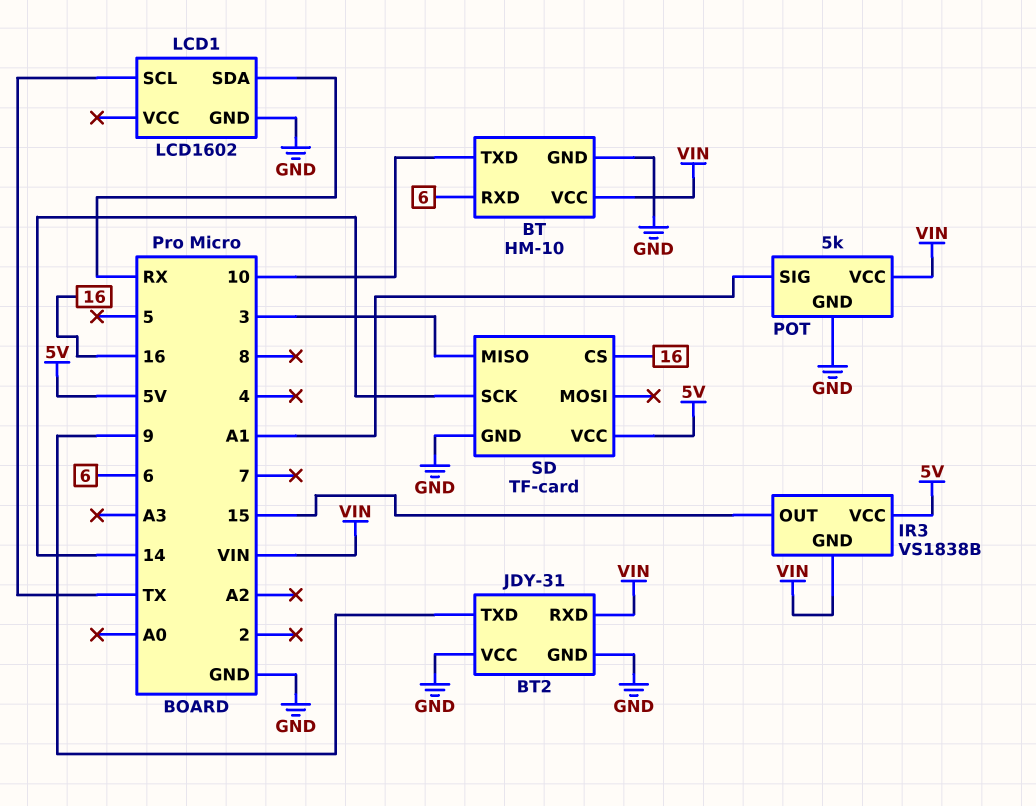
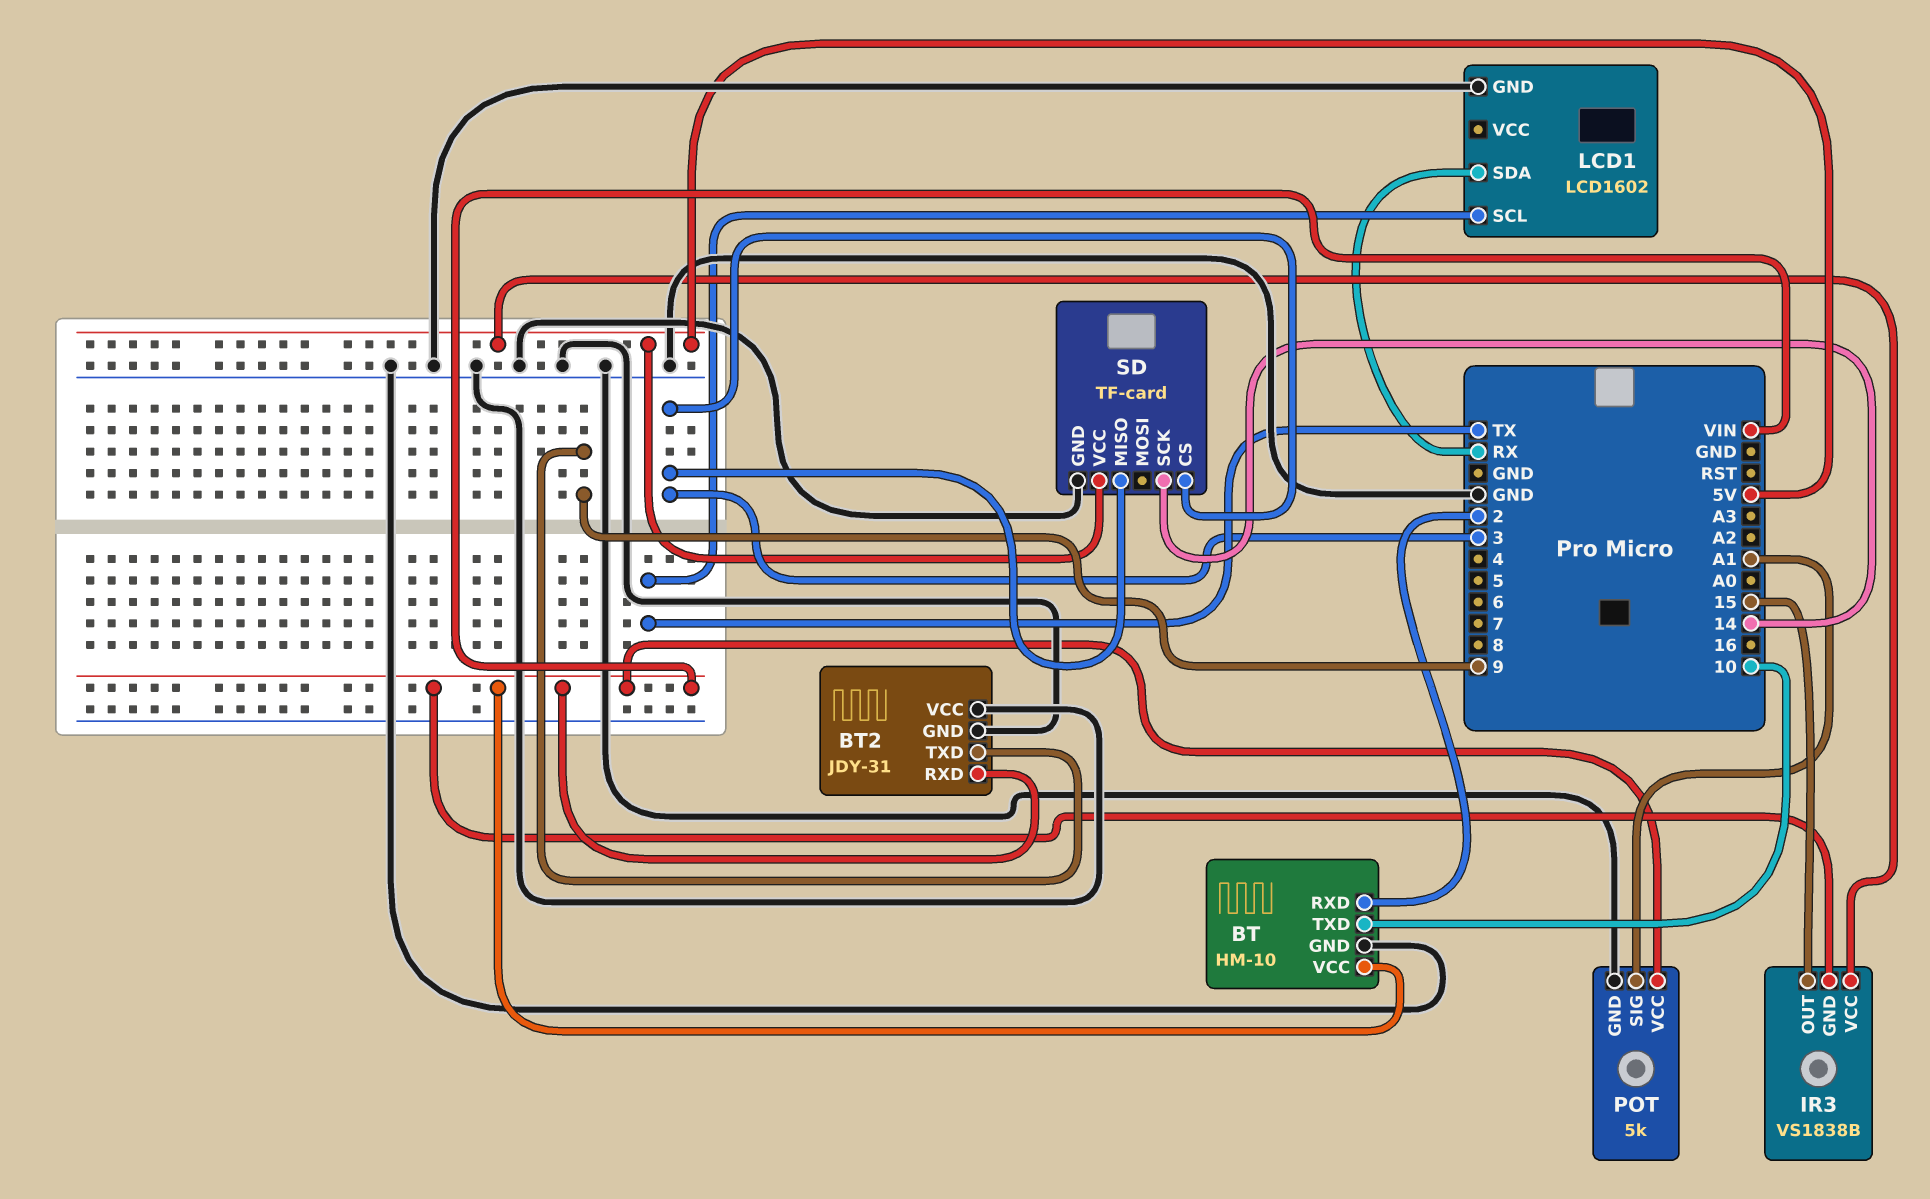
BT pin RXD: 6 -> 2
SD pin CS: 16 -> 3

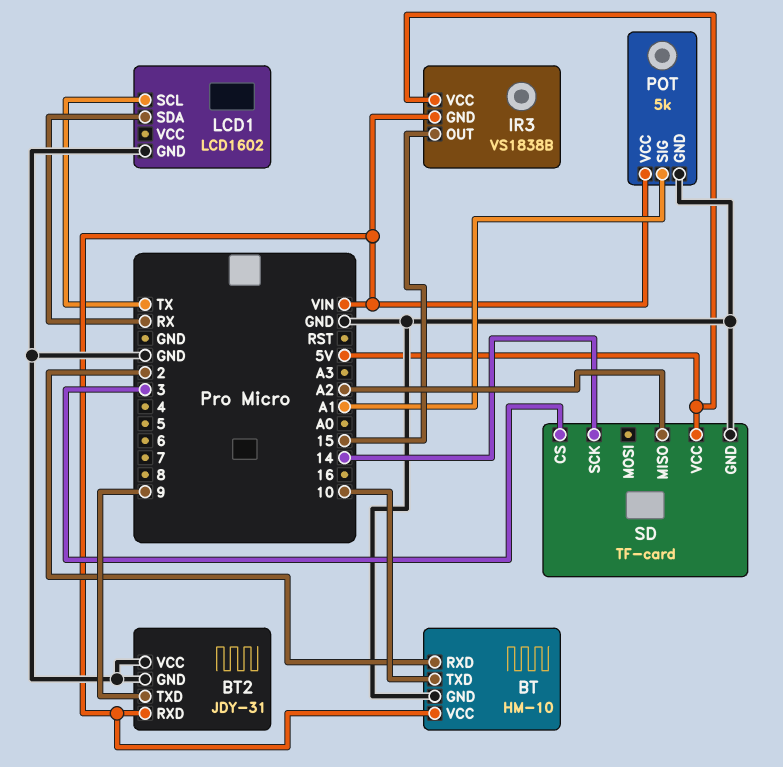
SD pin MISO: 3 -> A2

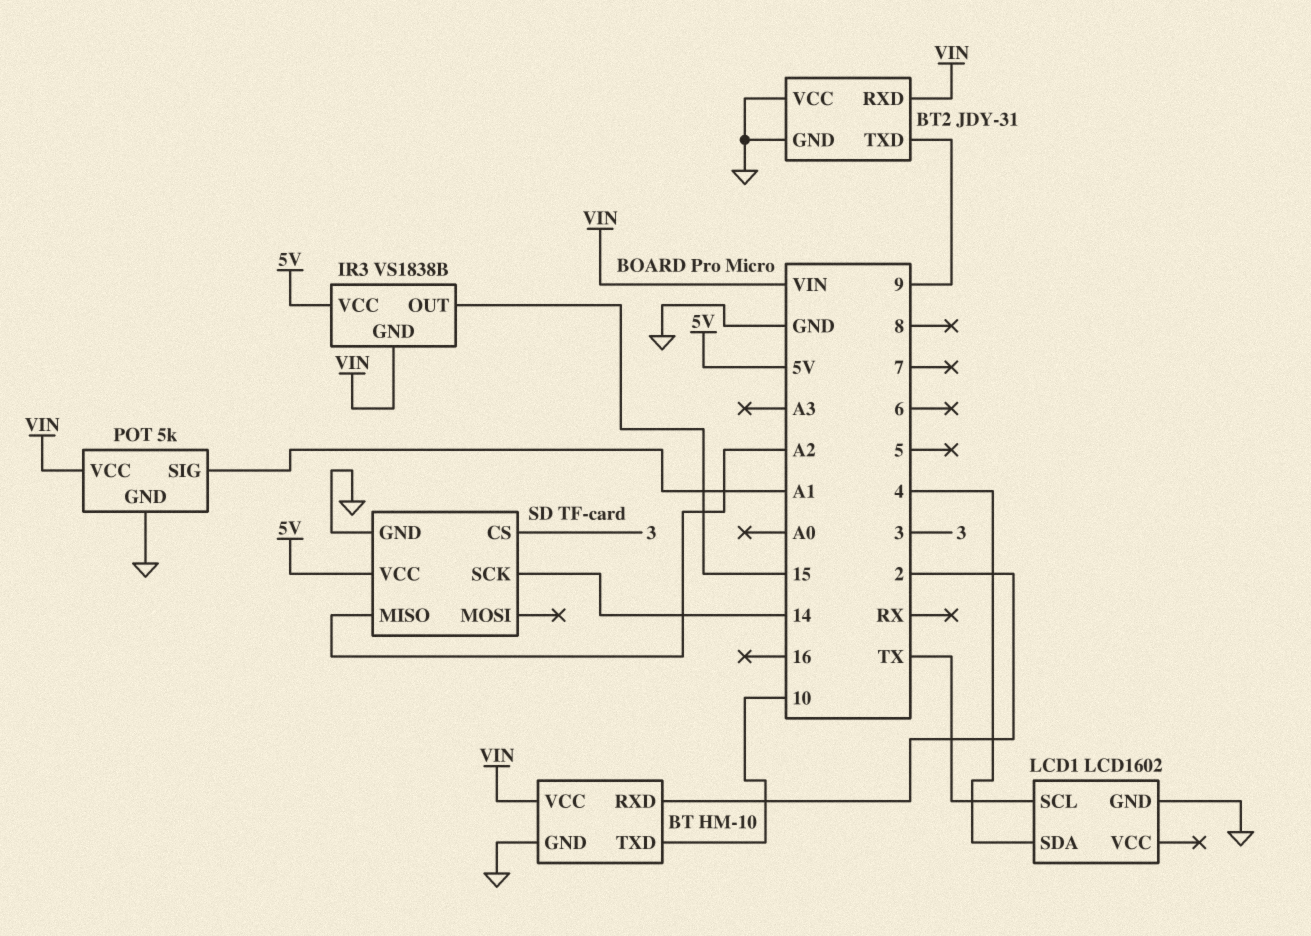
LCD1 pin SDA: RX -> 4

